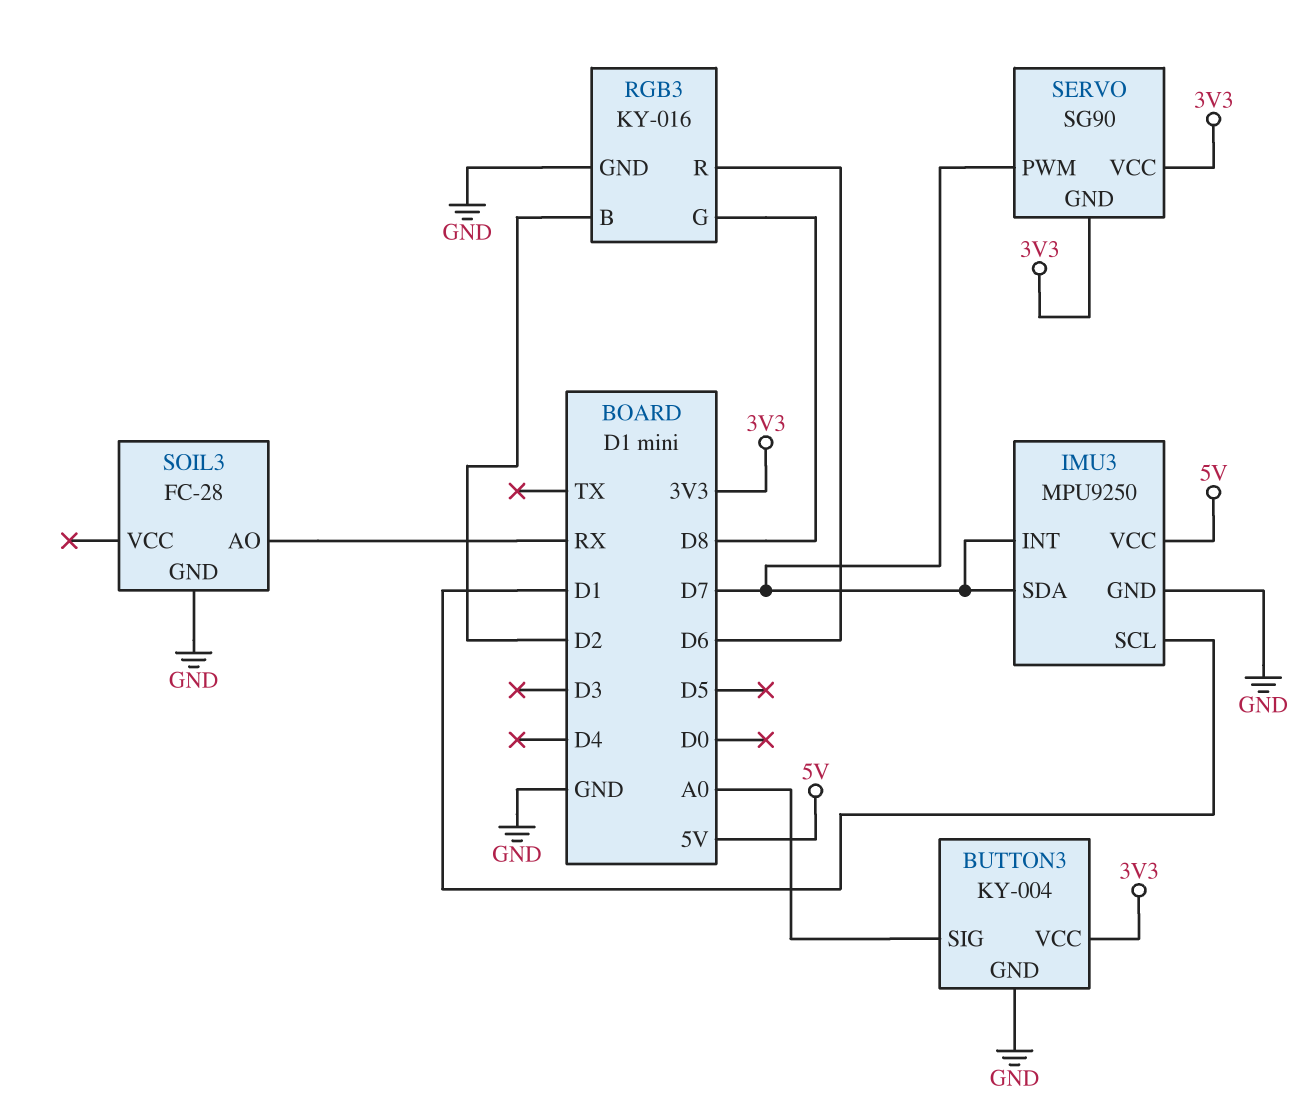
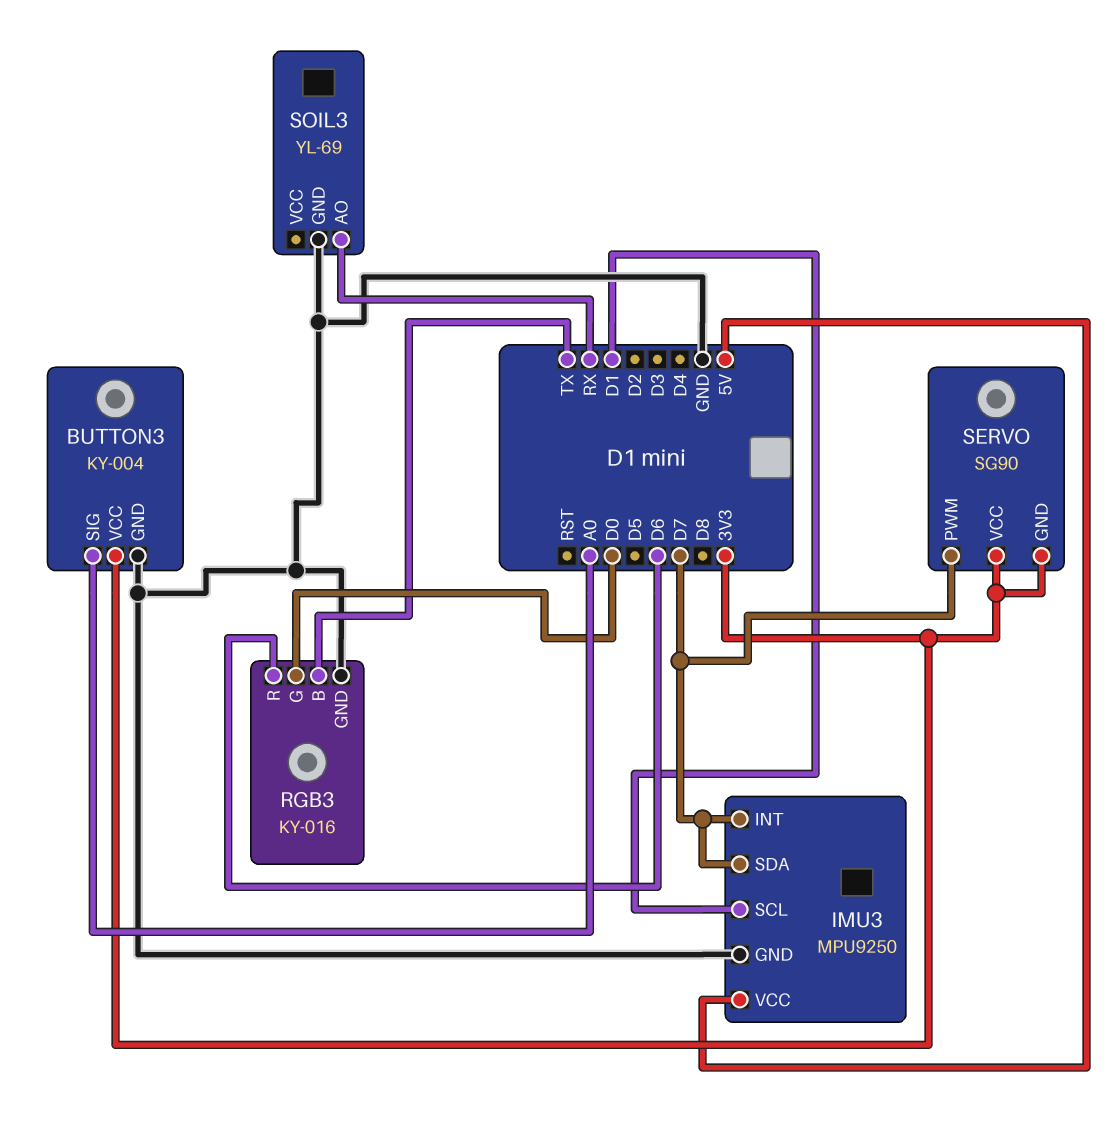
RGB3 pin B: D2 -> TX
RGB3 pin G: D8 -> D0
SOIL3: FC-28 -> YL-69

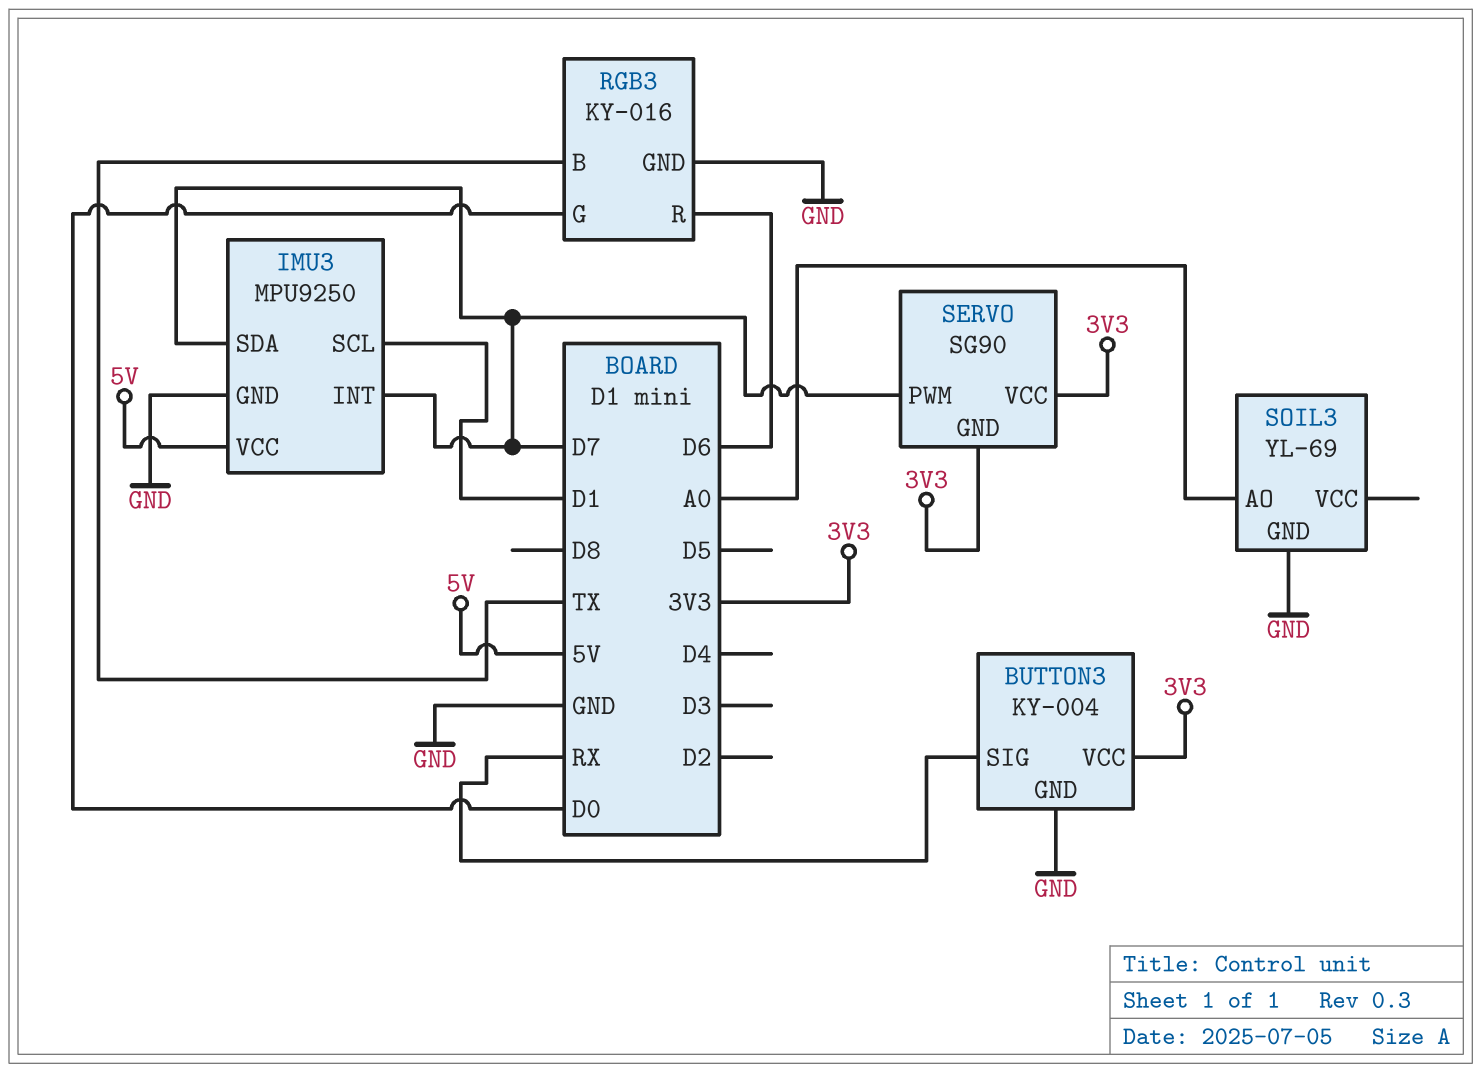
BUTTON3 pin SIG: A0 -> RX
SOIL3 pin AO: RX -> A0

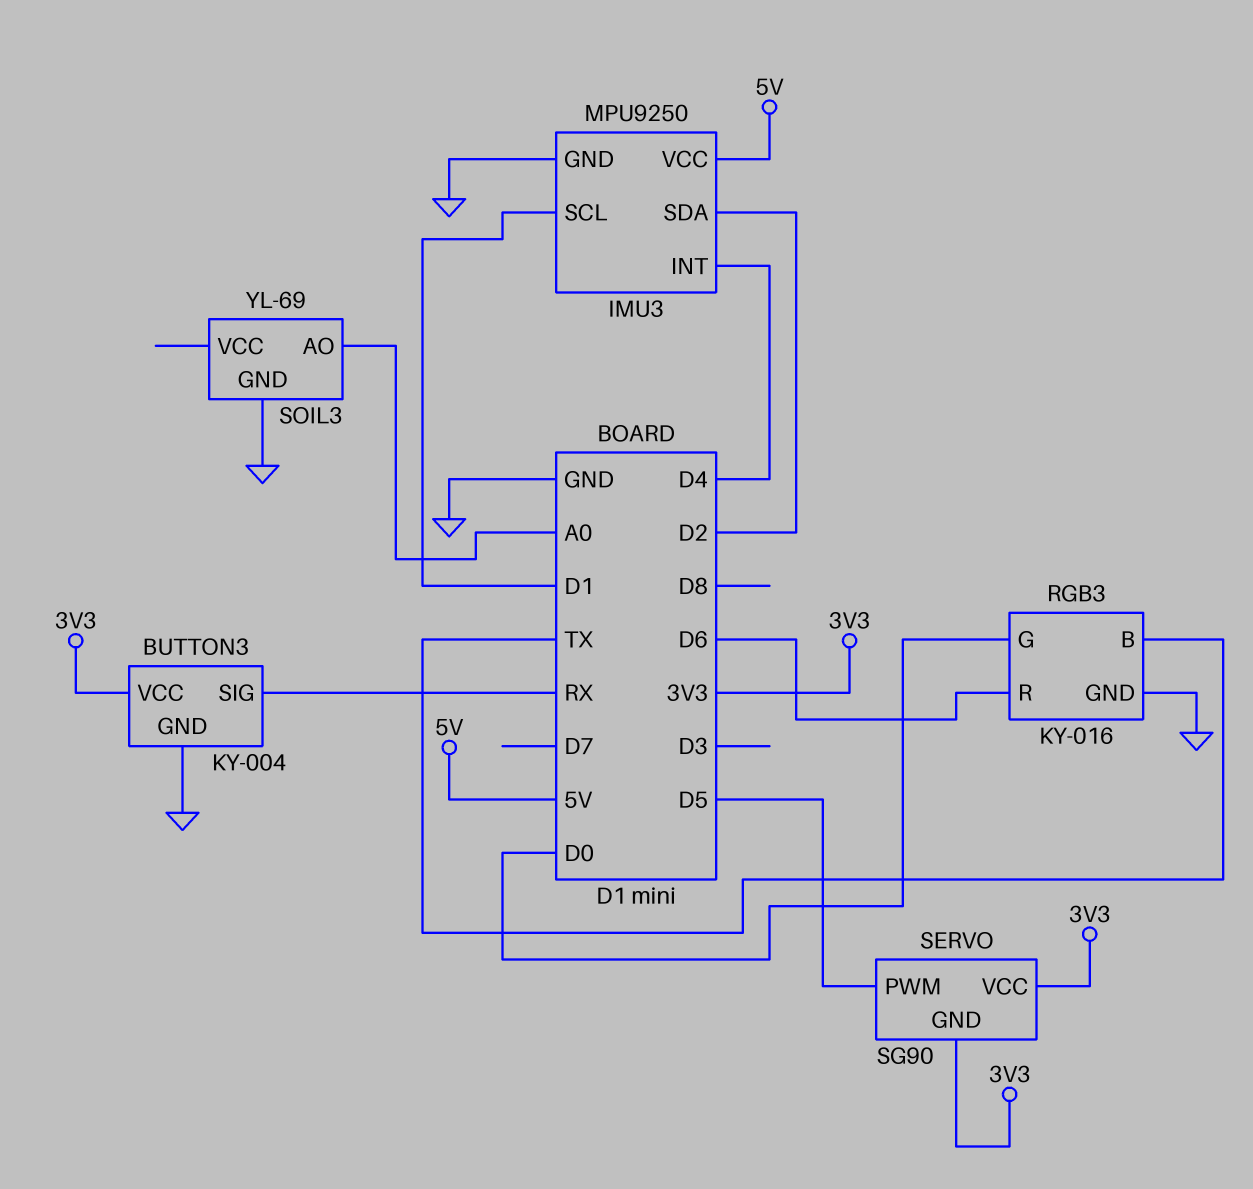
IMU3 pin INT: D7 -> D4
IMU3 pin SDA: D7 -> D2
SERVO pin PWM: D7 -> D5

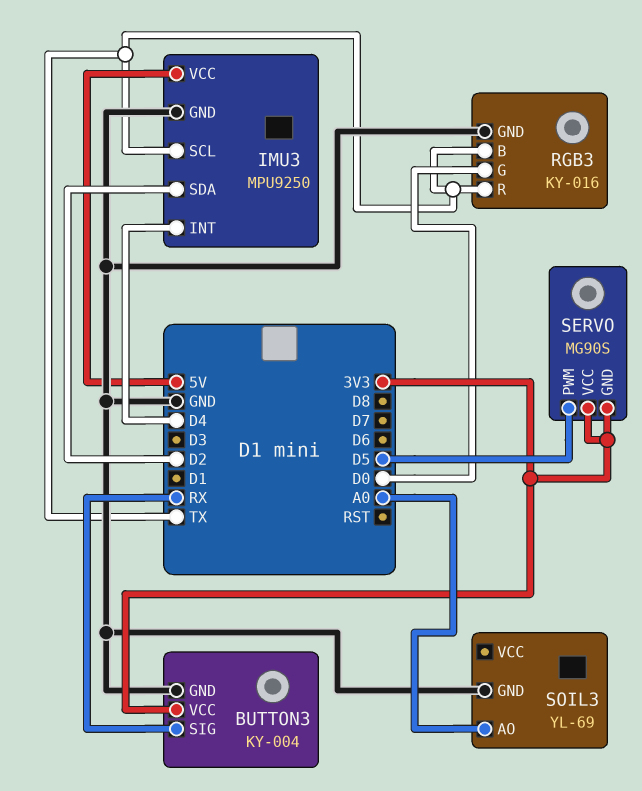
IMU3 pin SCL: D1 -> TX
RGB3 pin R: D6 -> TX
SERVO: SG90 -> MG90S

